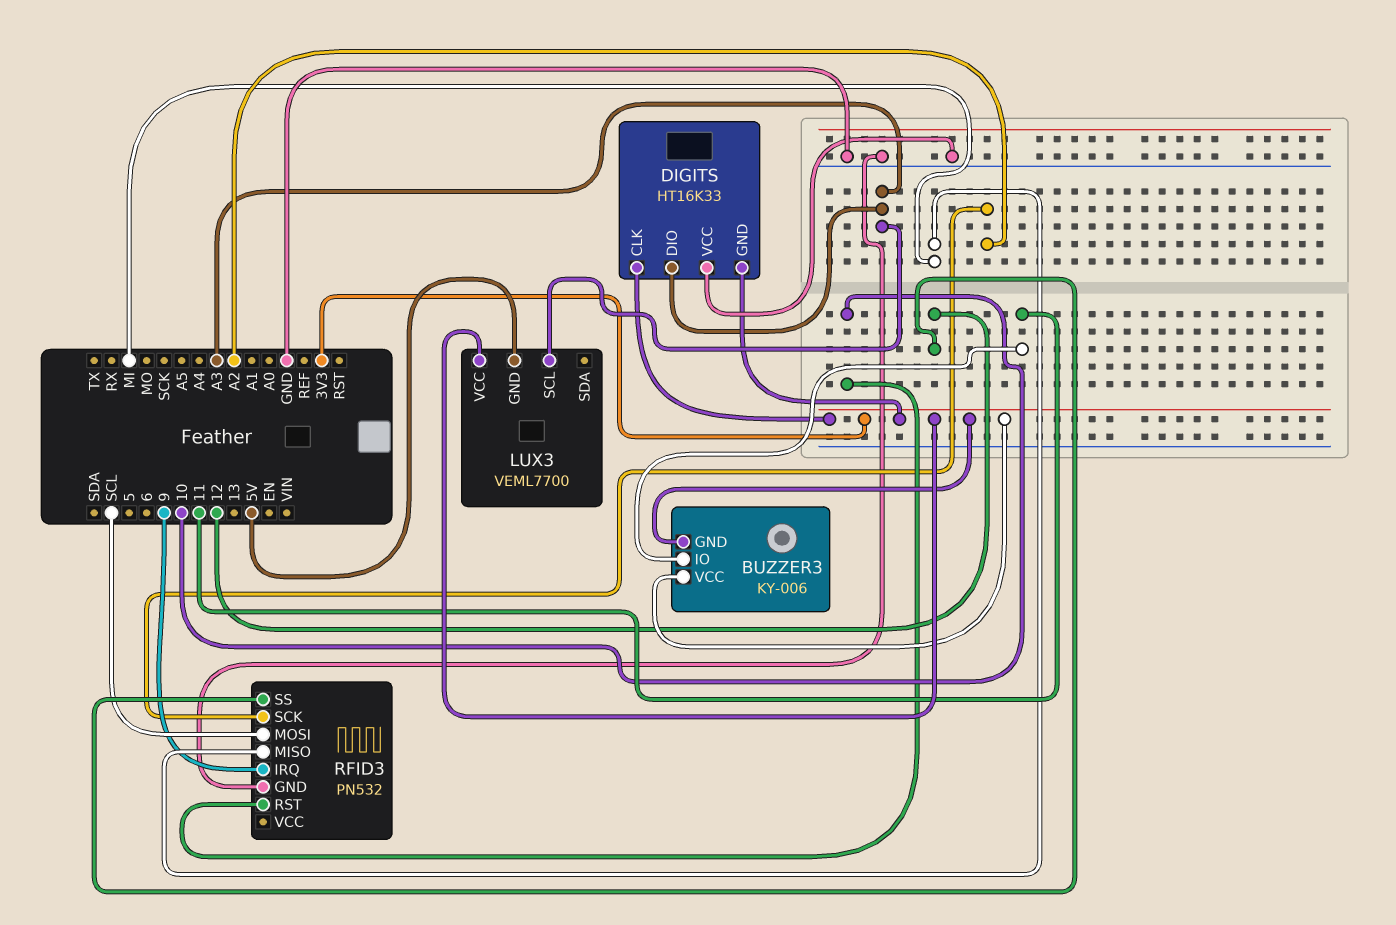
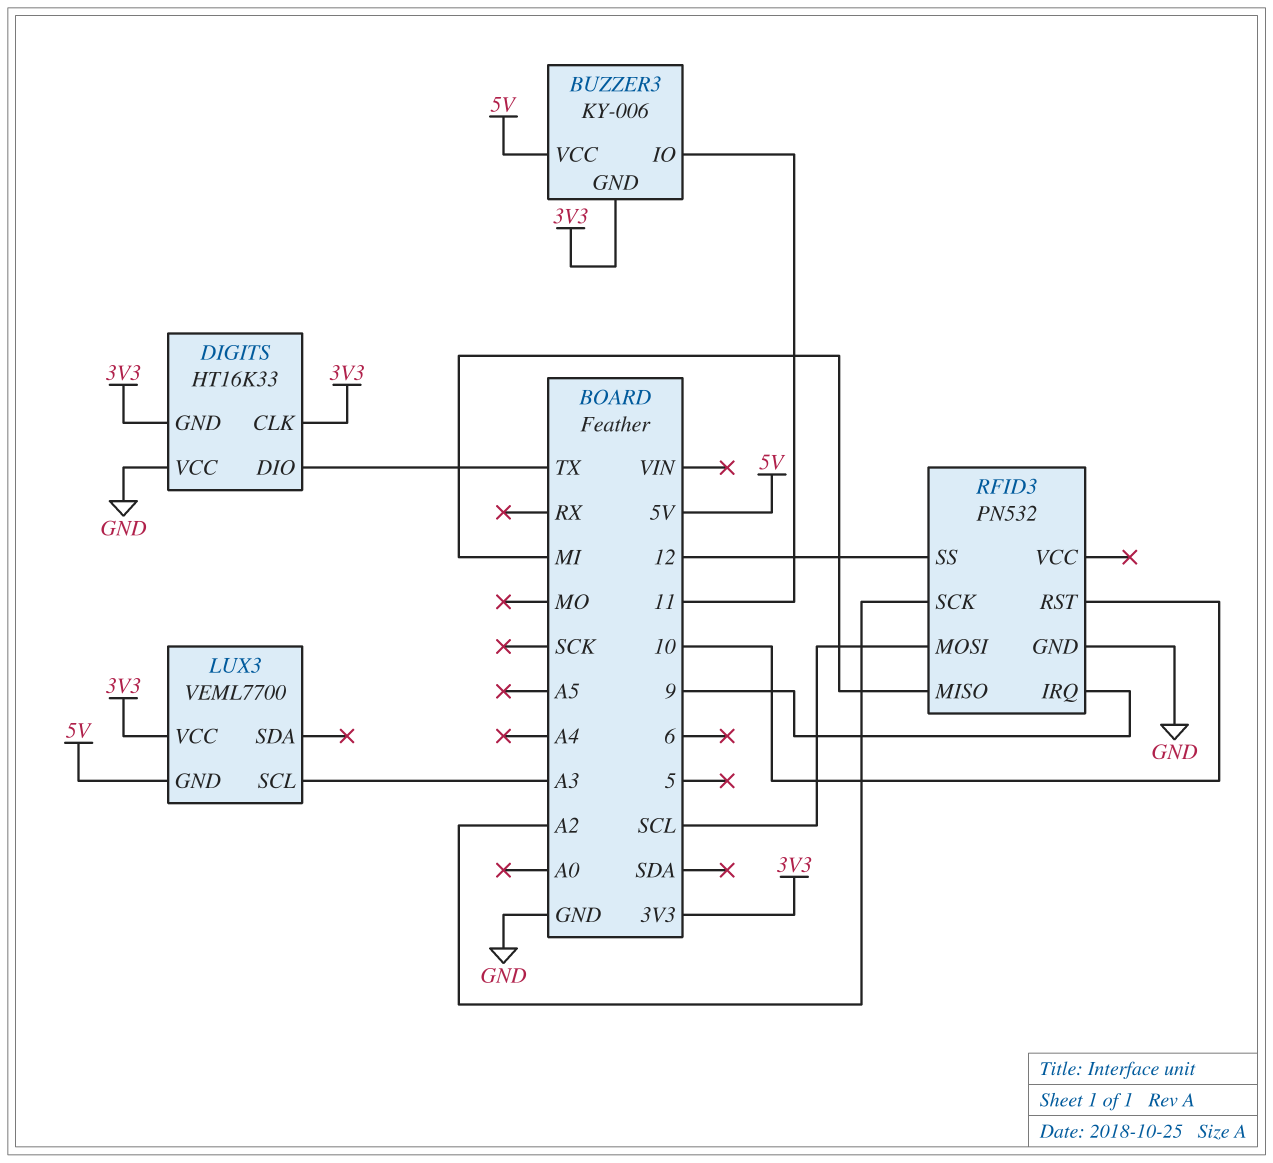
BUZZER3 pin VCC: 3V3 -> 5V
DIGITS pin DIO: A3 -> TX

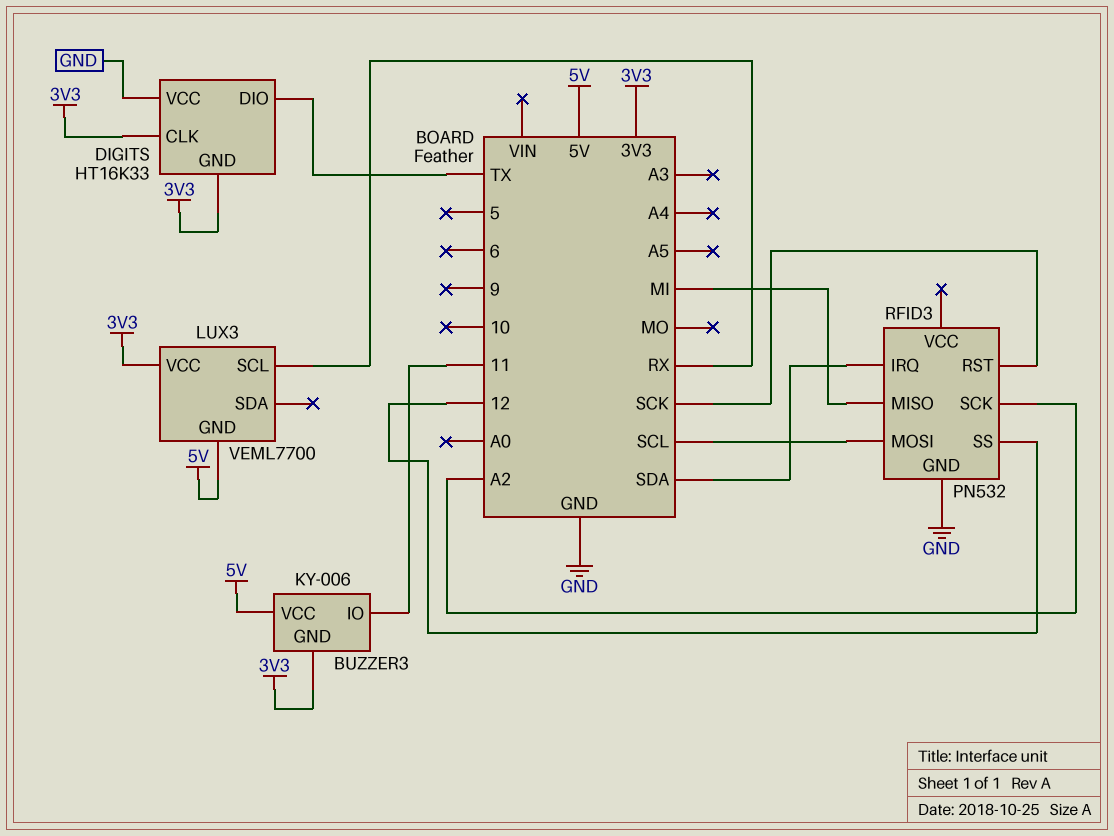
LUX3 pin SCL: A3 -> RX
RFID3 pin IRQ: 9 -> SDA
RFID3 pin RST: 10 -> SCK

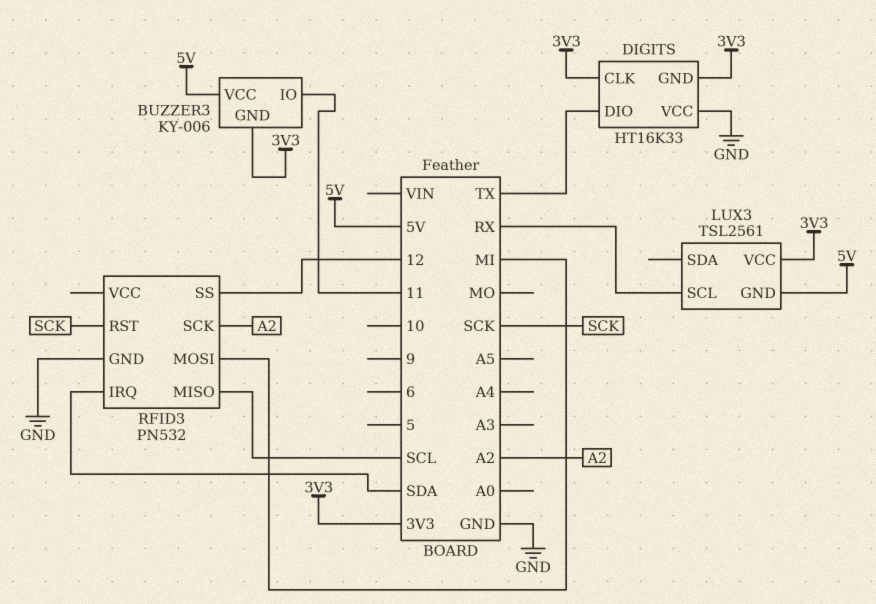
LUX3: VEML7700 -> TSL2561
RFID3 pin MISO: MI -> SCL
RFID3 pin MOSI: SCL -> MI

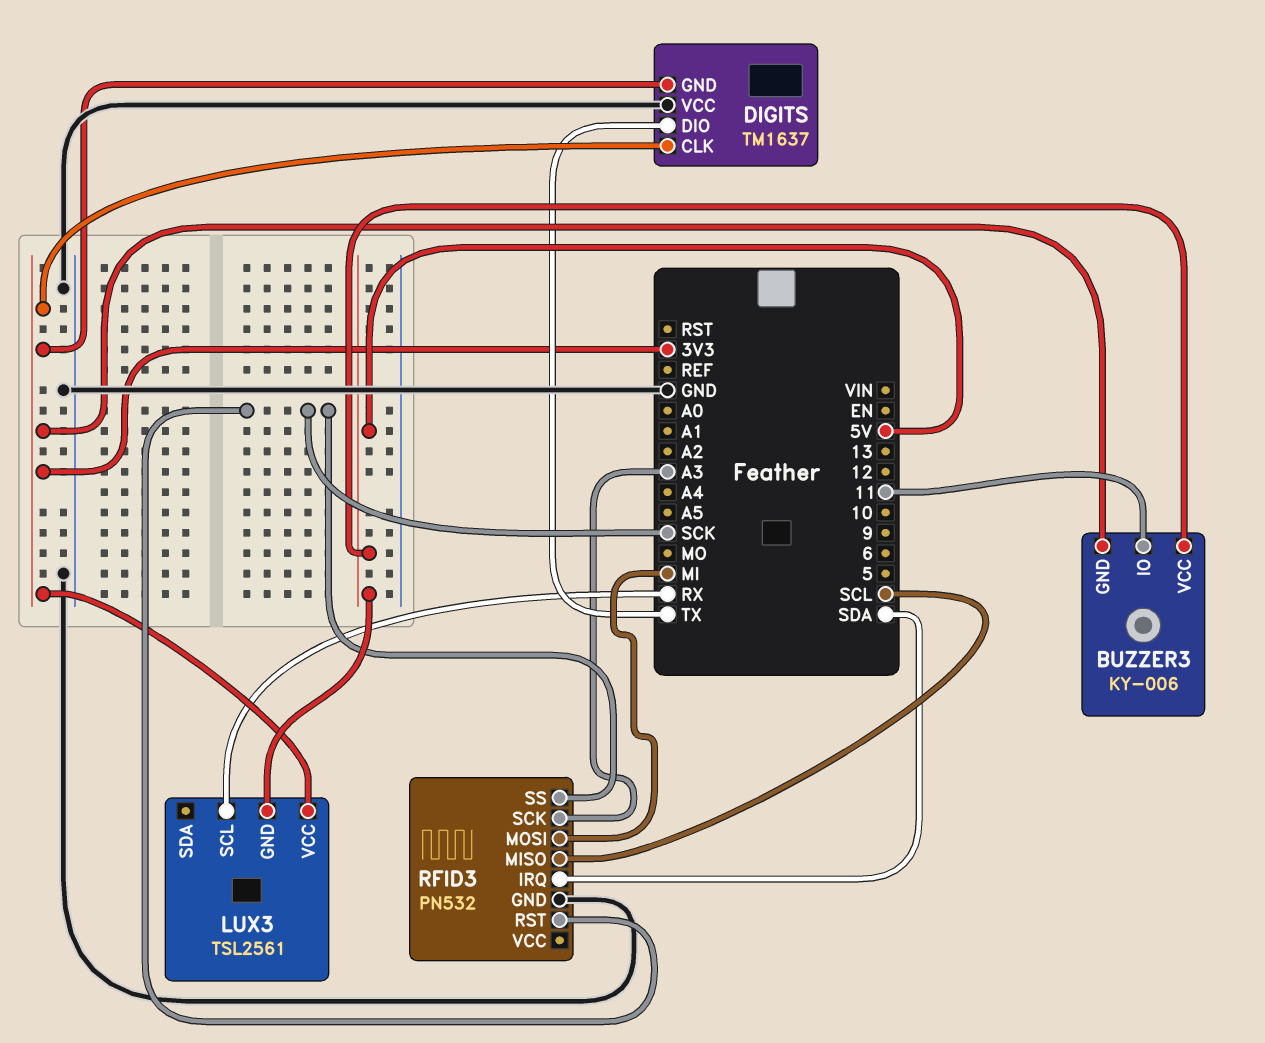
DIGITS: HT16K33 -> TM1637
RFID3 pin SCK: A2 -> A3
RFID3 pin SS: 12 -> SCK

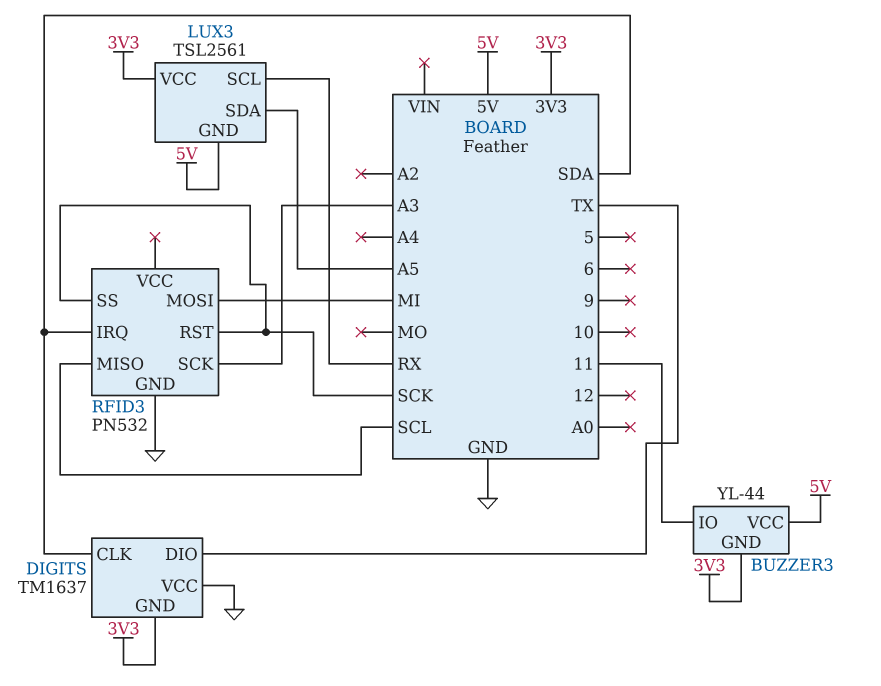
BUZZER3: KY-006 -> YL-44
DIGITS pin CLK: 3V3 -> SDA
LUX3 pin SDA: none -> A5

